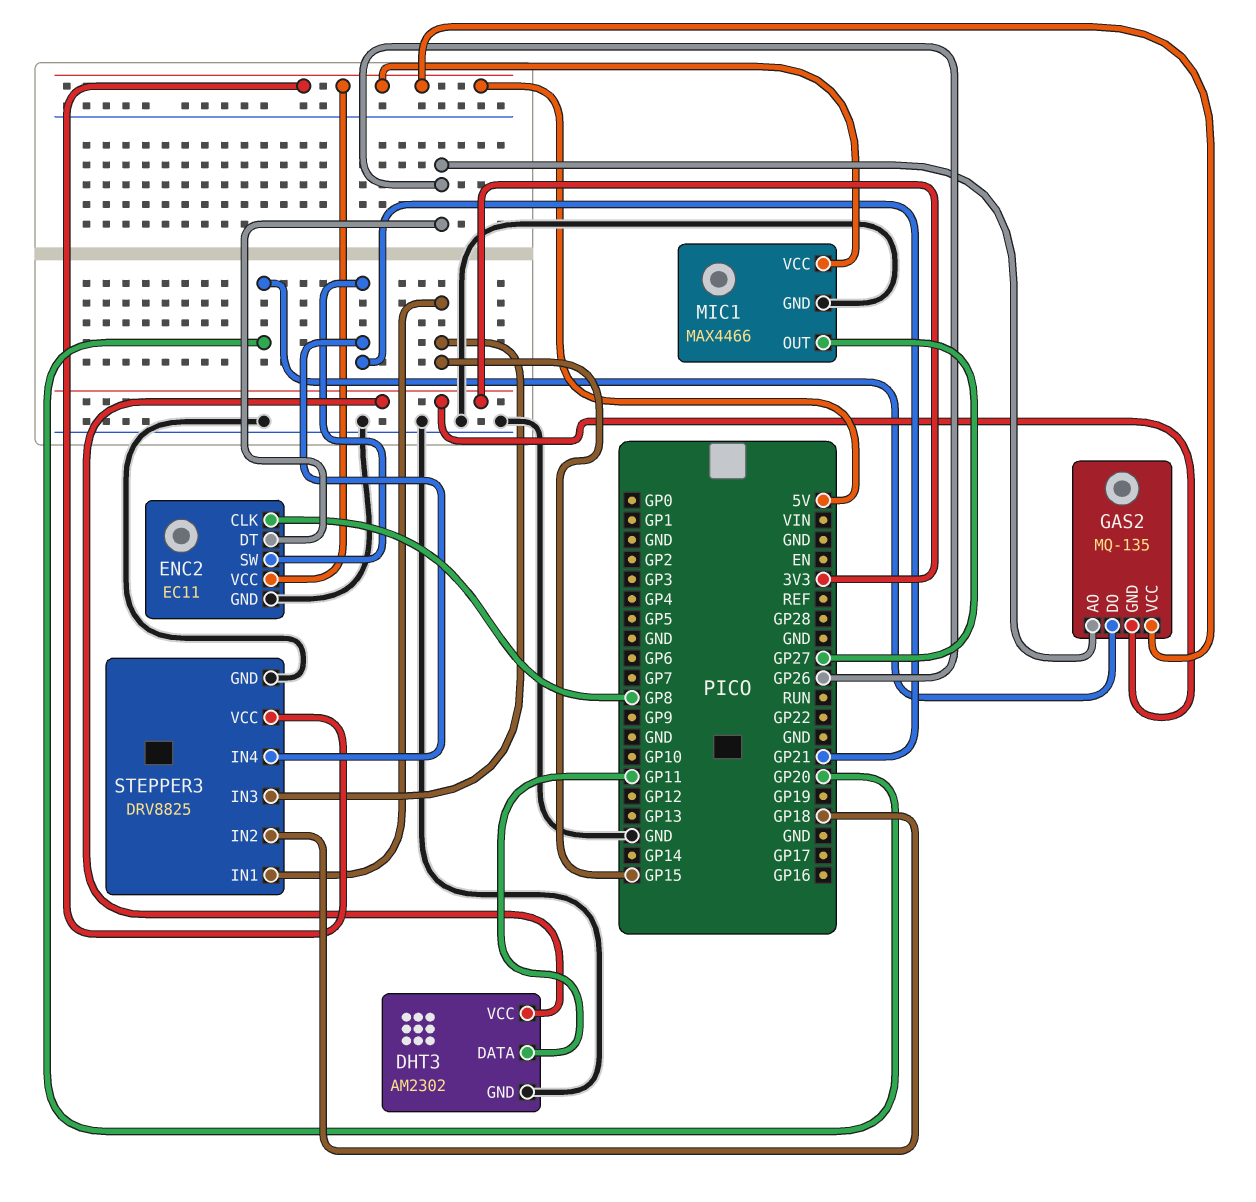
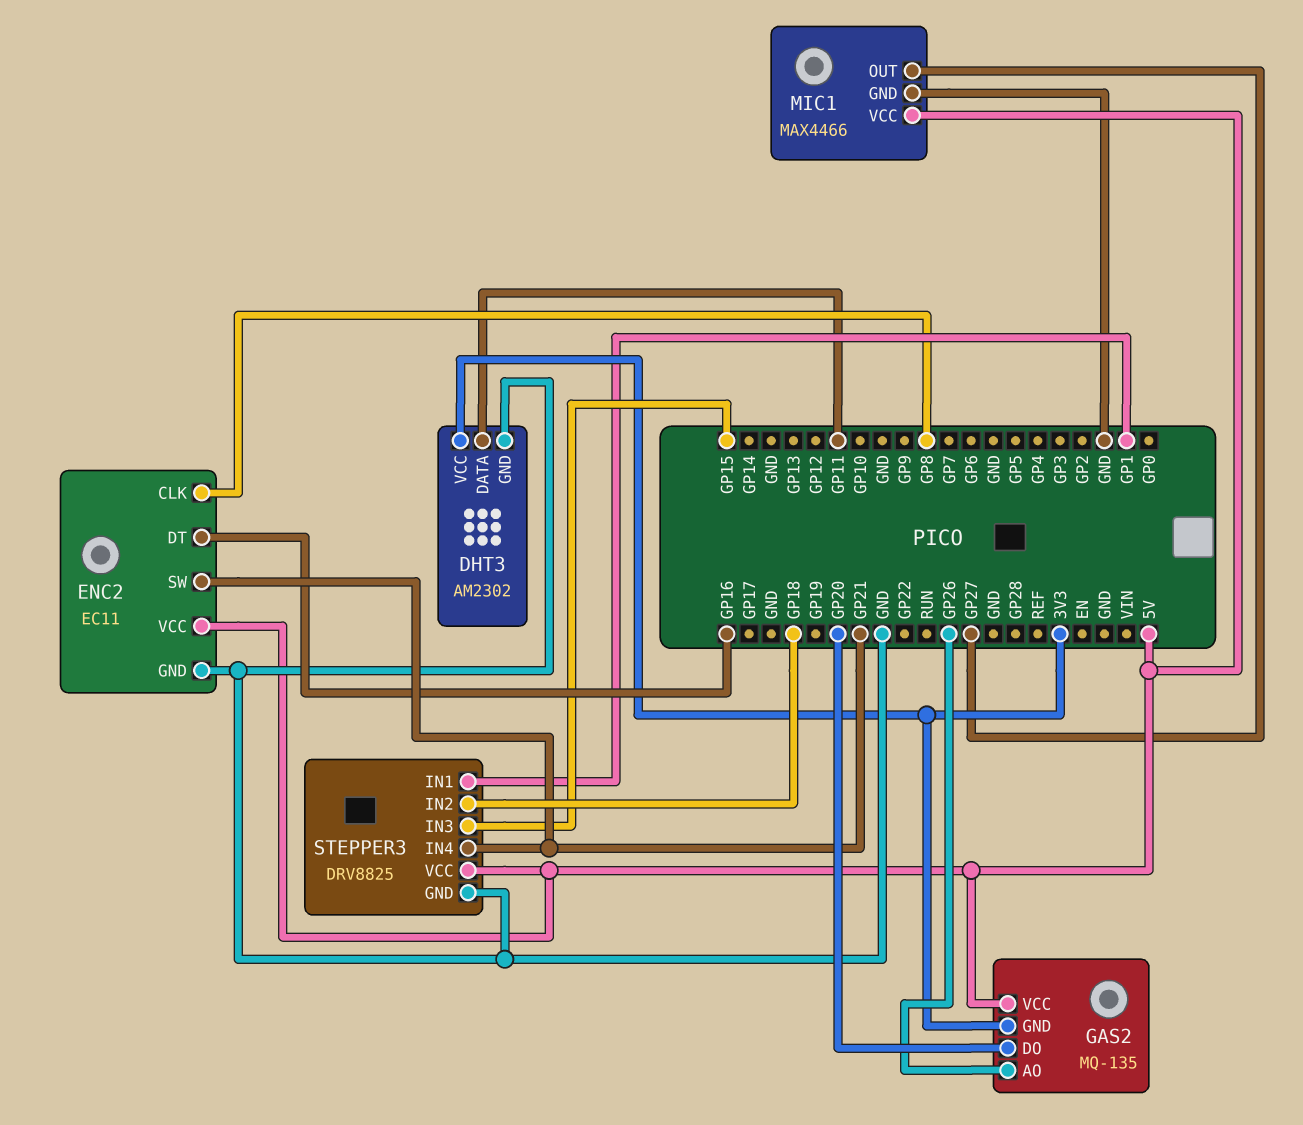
ENC2 pin DT: GP26 -> GP16
STEPPER3 pin IN1: GP15 -> GP1

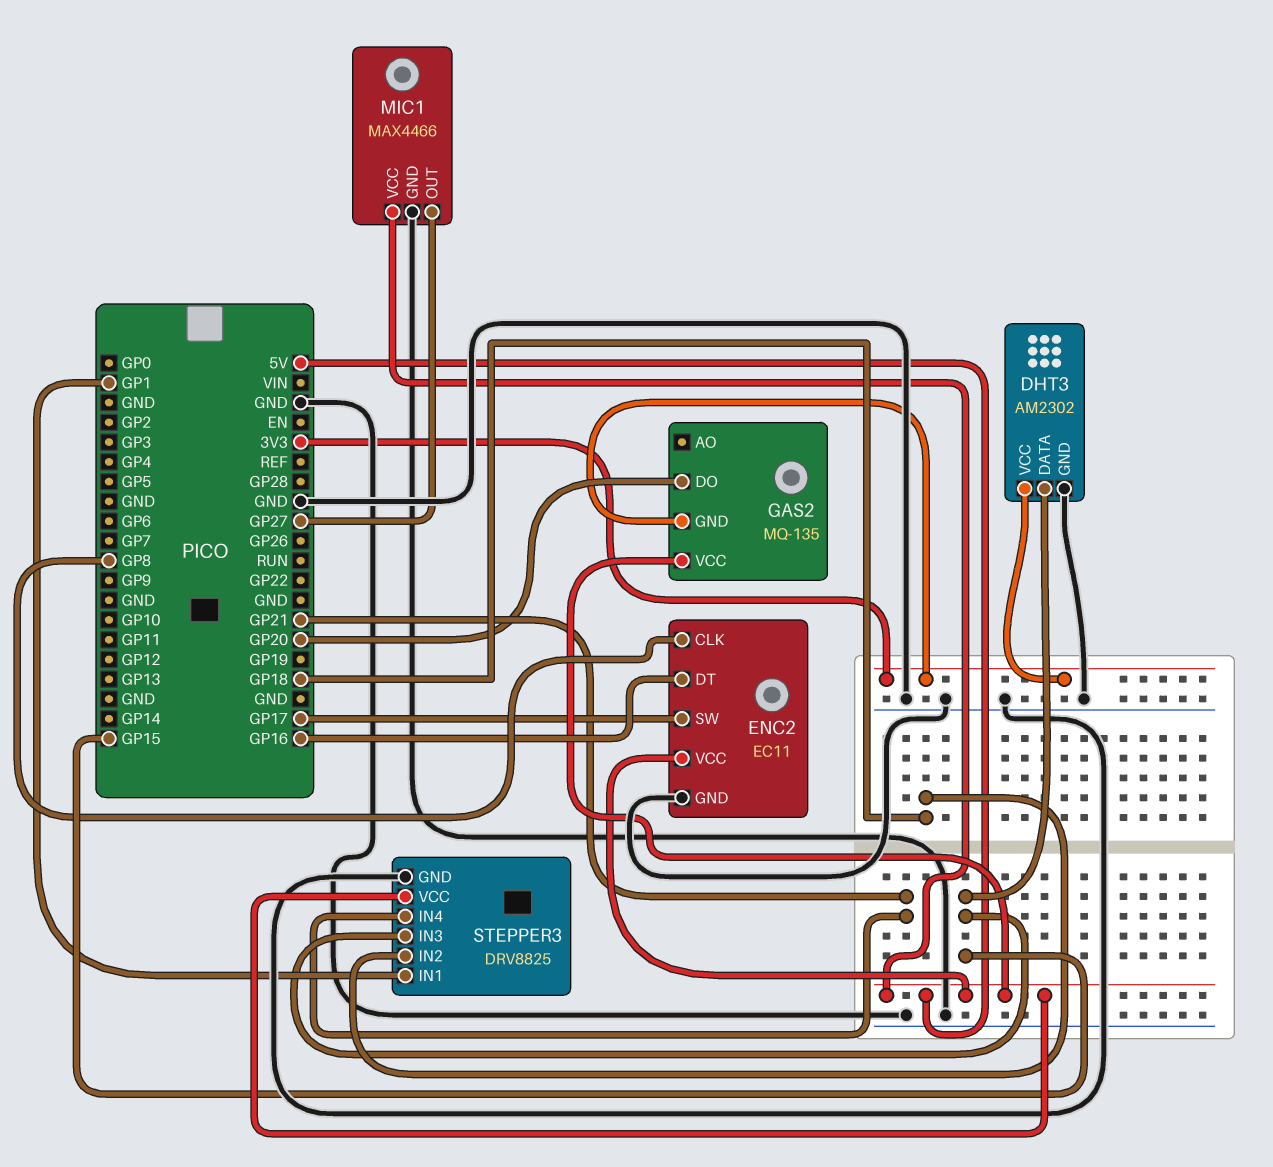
DHT3 pin DATA: GP11 -> GP15
ENC2 pin SW: GP21 -> GP17
GAS2 pin AO: GP26 -> none

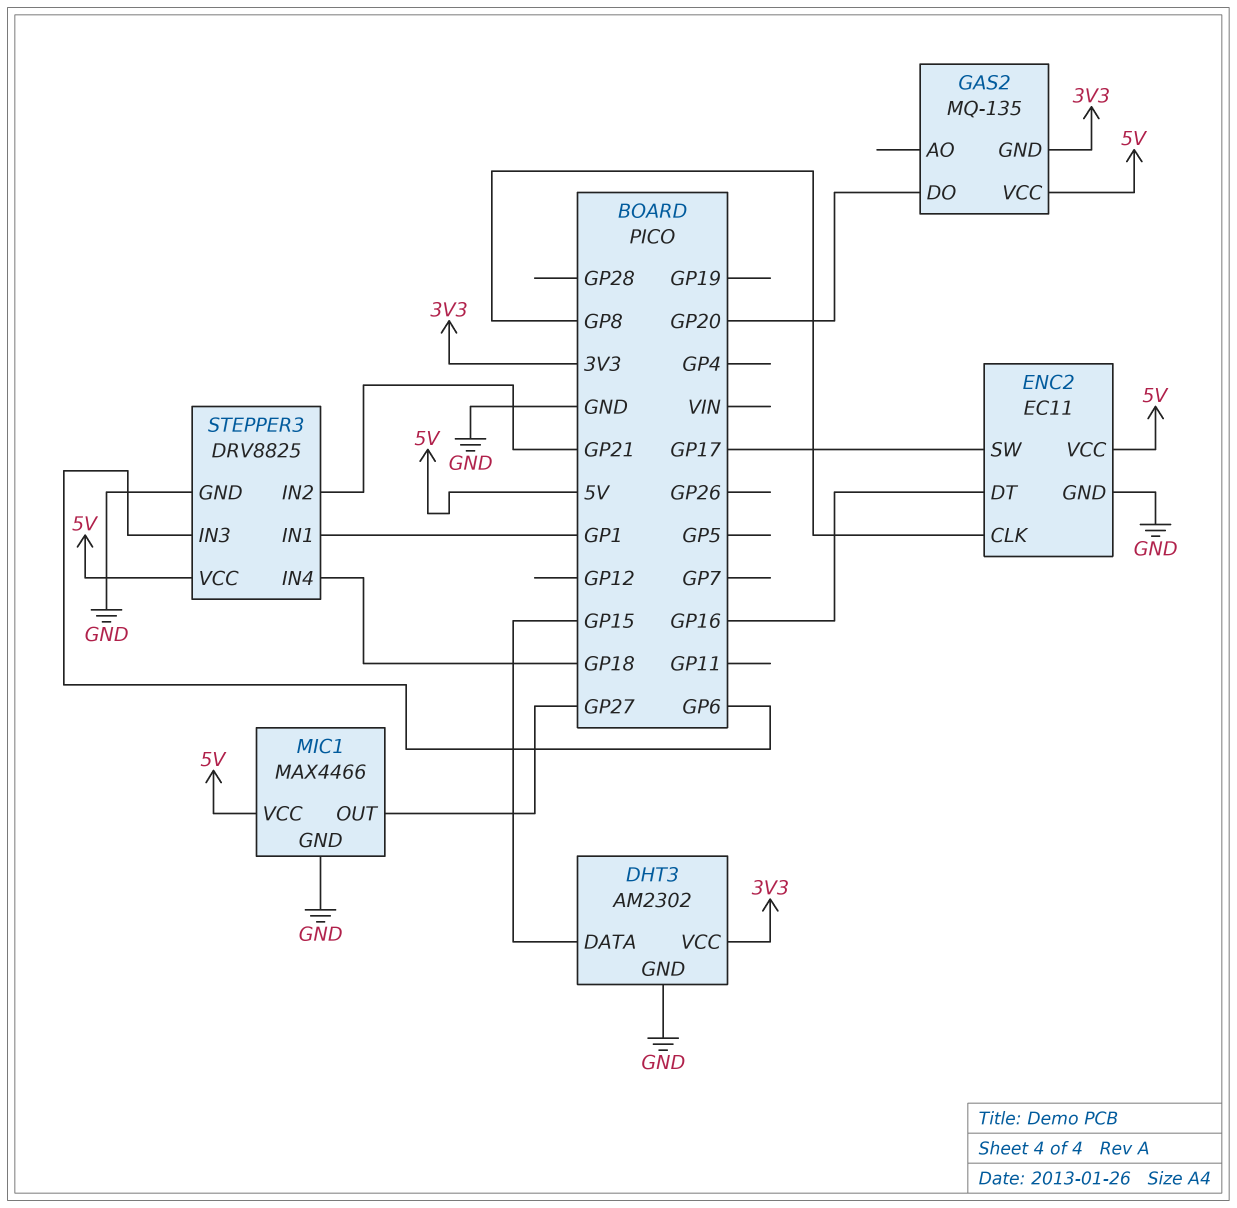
STEPPER3 pin IN2: GP18 -> GP21
STEPPER3 pin IN3: GP15 -> GP6
STEPPER3 pin IN4: GP21 -> GP18

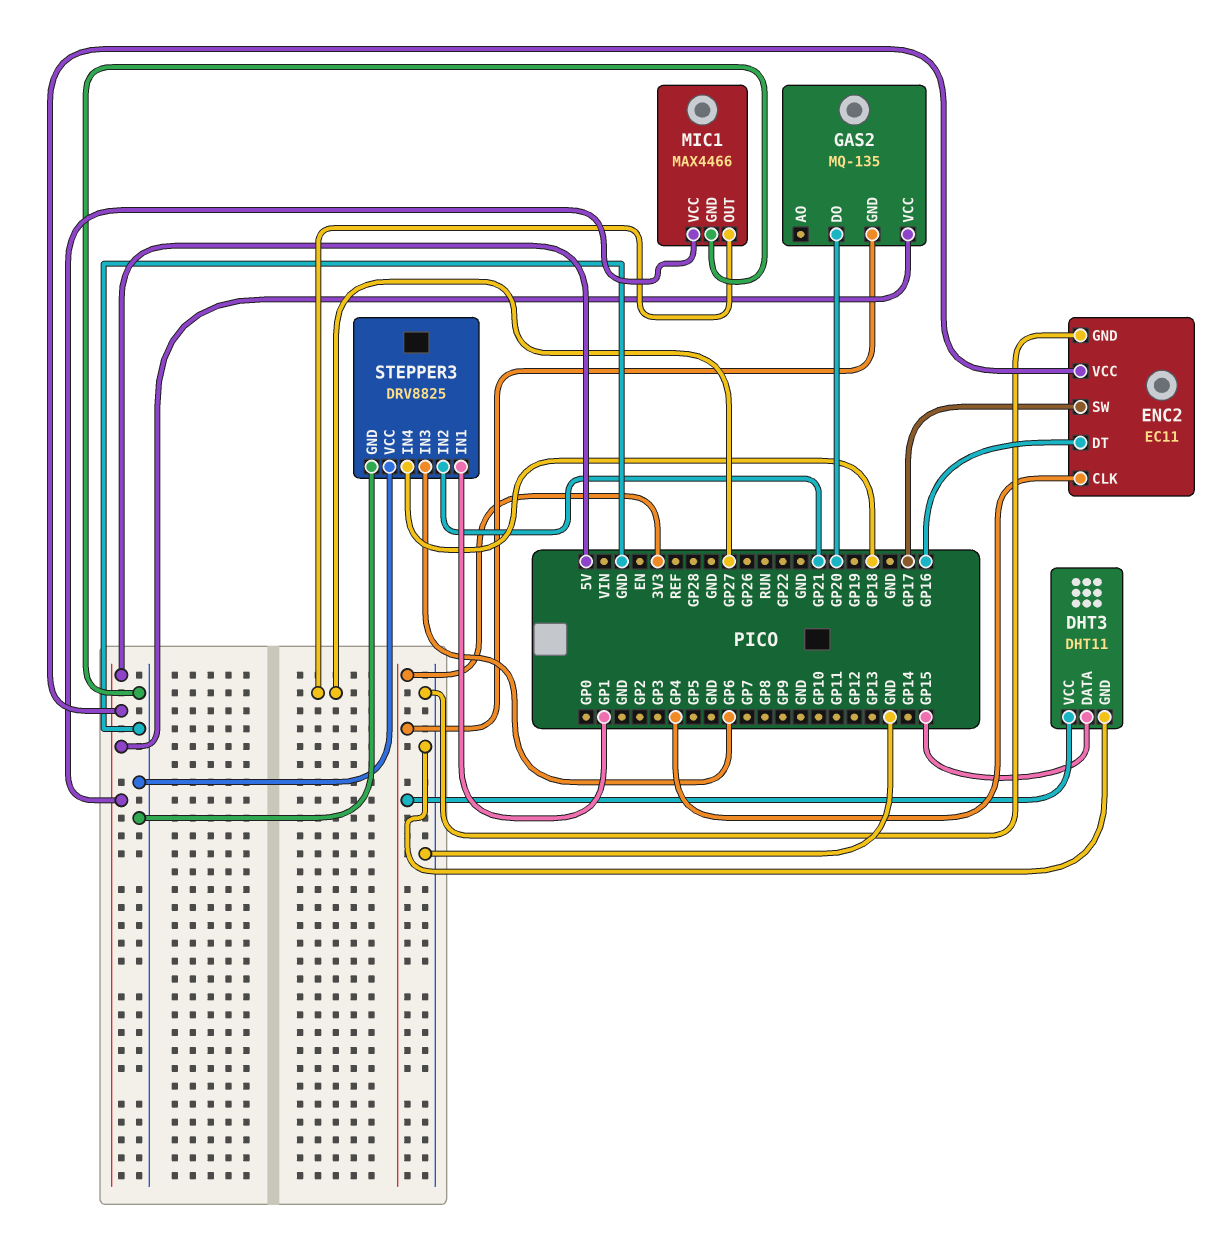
DHT3: AM2302 -> DHT11
ENC2 pin CLK: GP8 -> GP4
STEPPER3 pin VCC: 5V -> GND

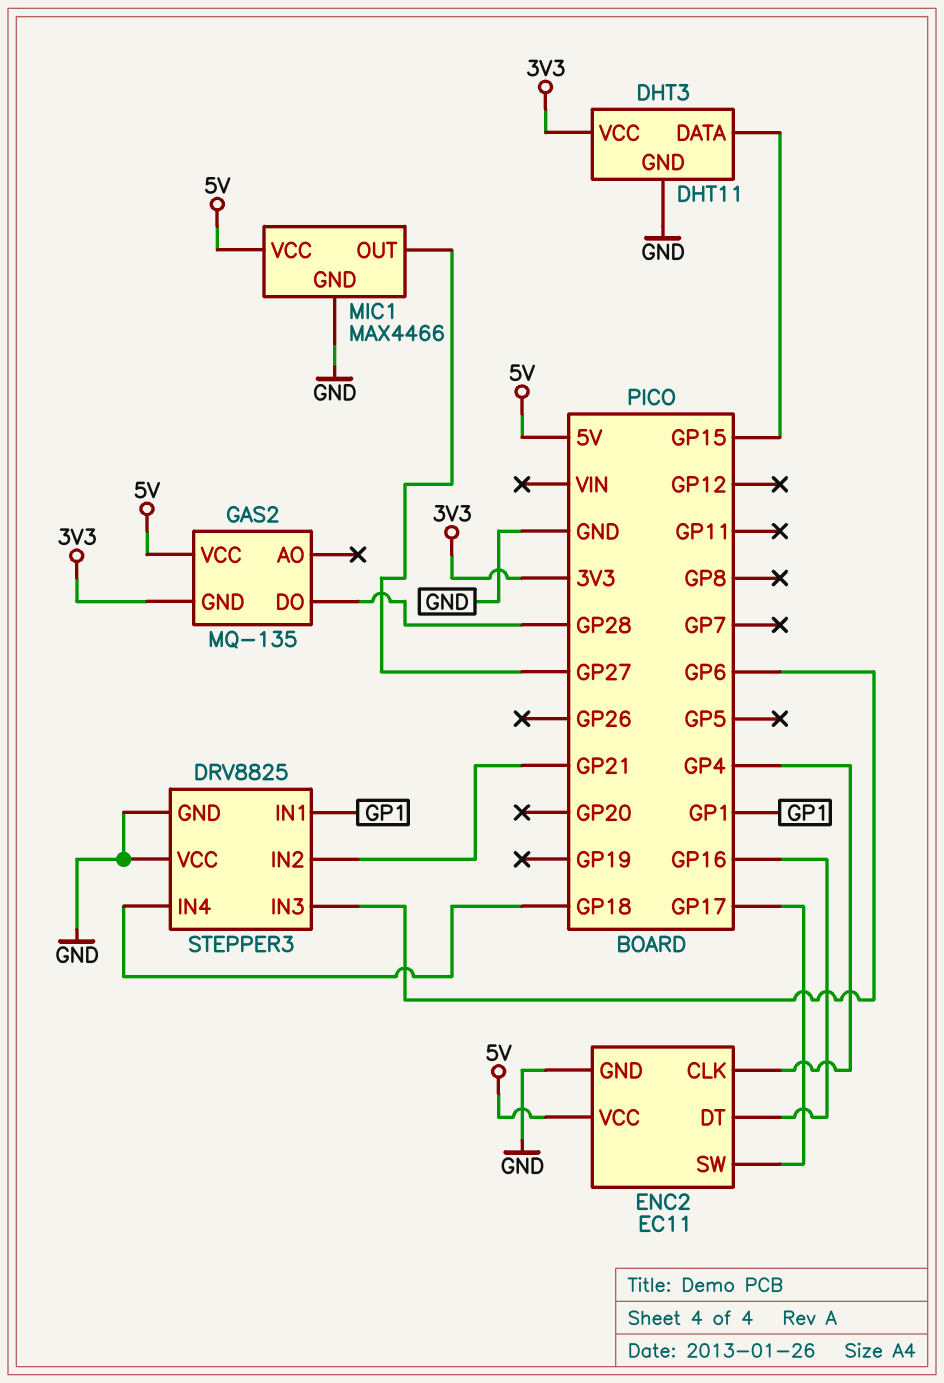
GAS2 pin DO: GP20 -> GP28

